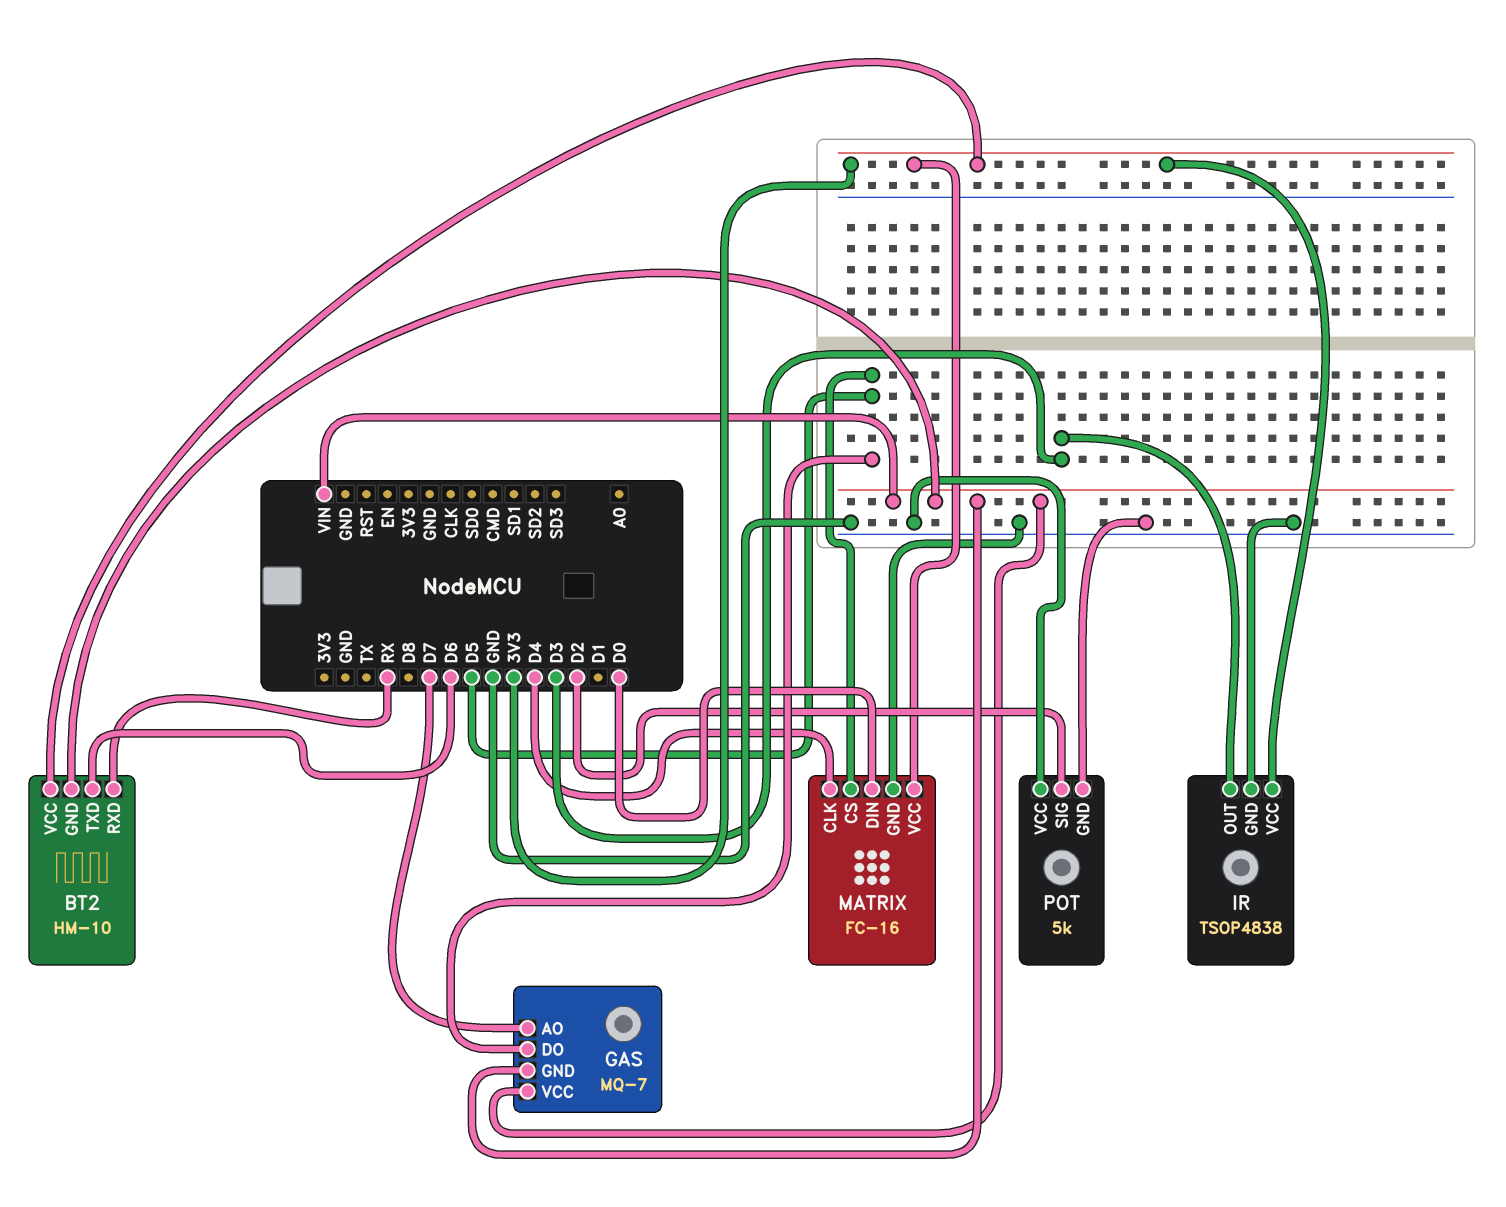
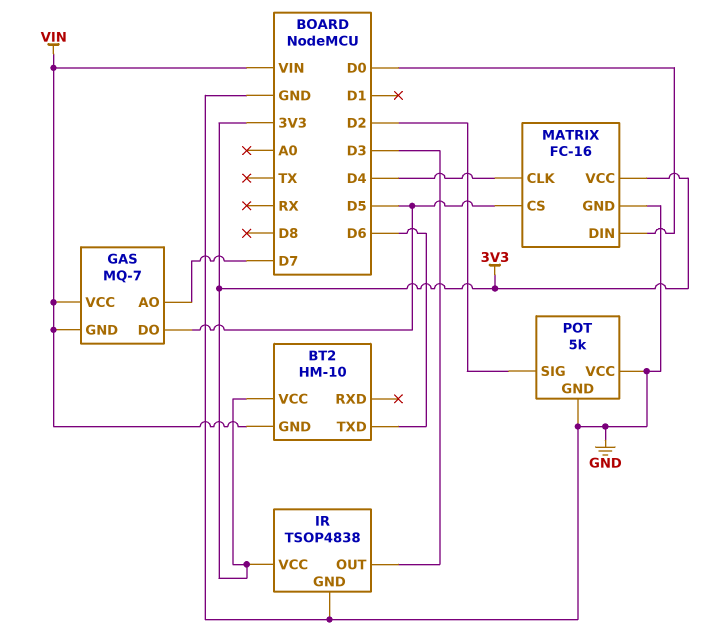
BT2 pin RXD: RX -> none

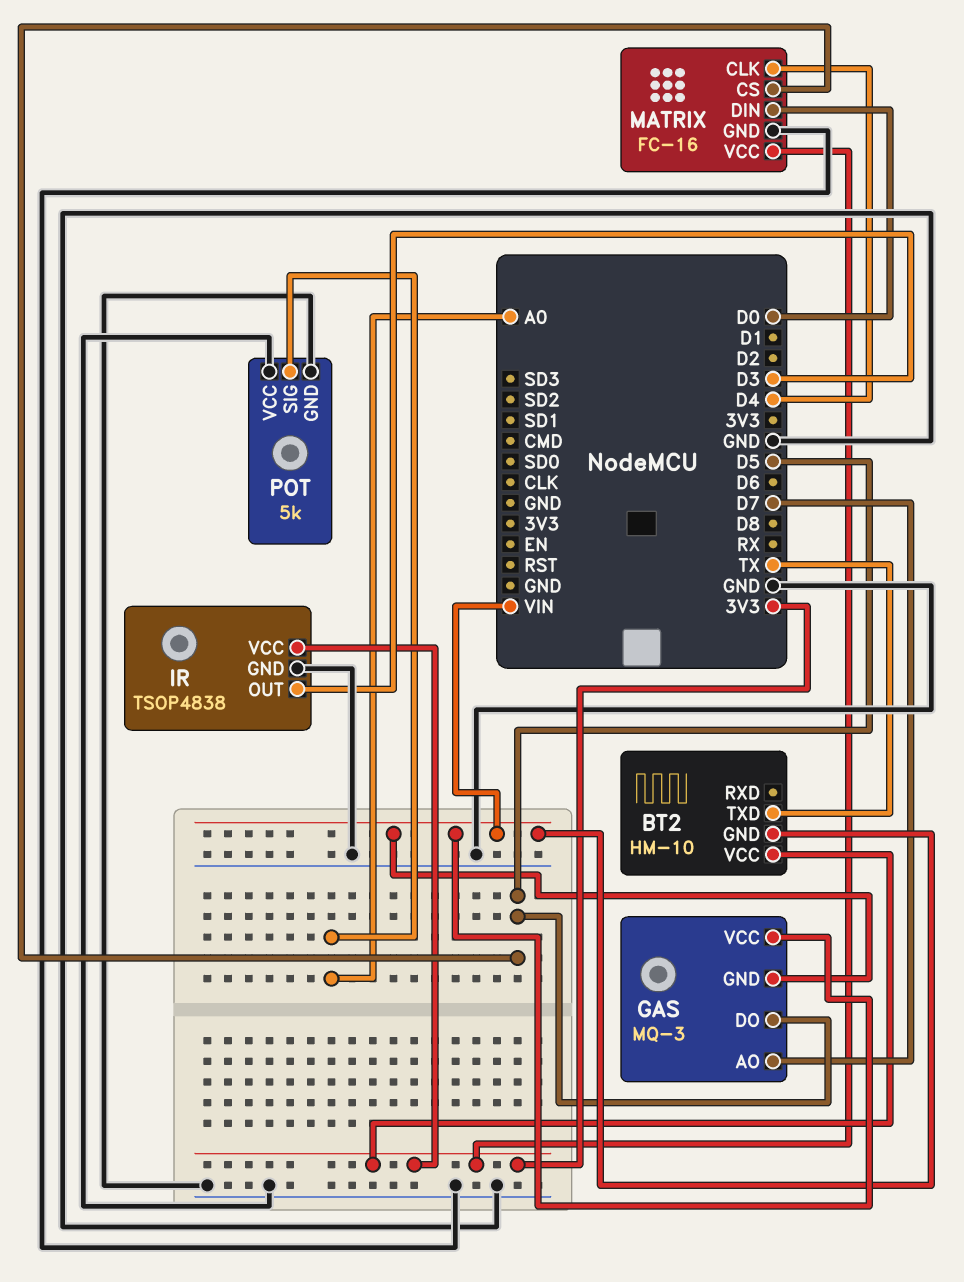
BT2 pin TXD: D6 -> TX
GAS: MQ-7 -> MQ-3
POT pin SIG: D2 -> A0

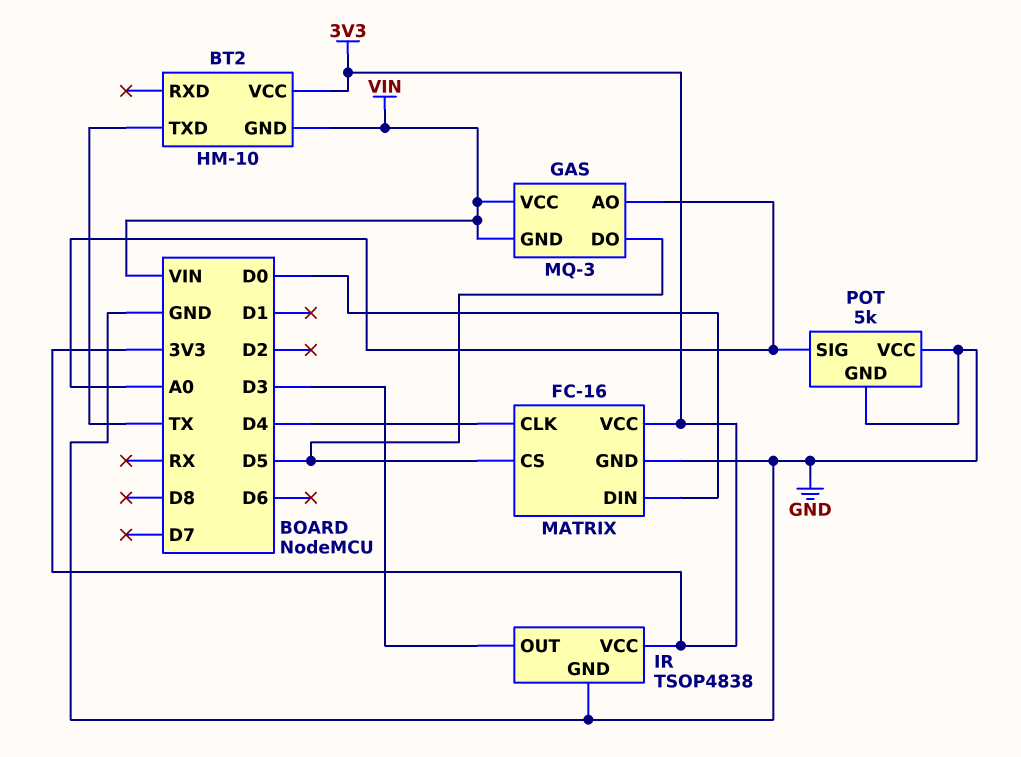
GAS pin AO: D7 -> A0

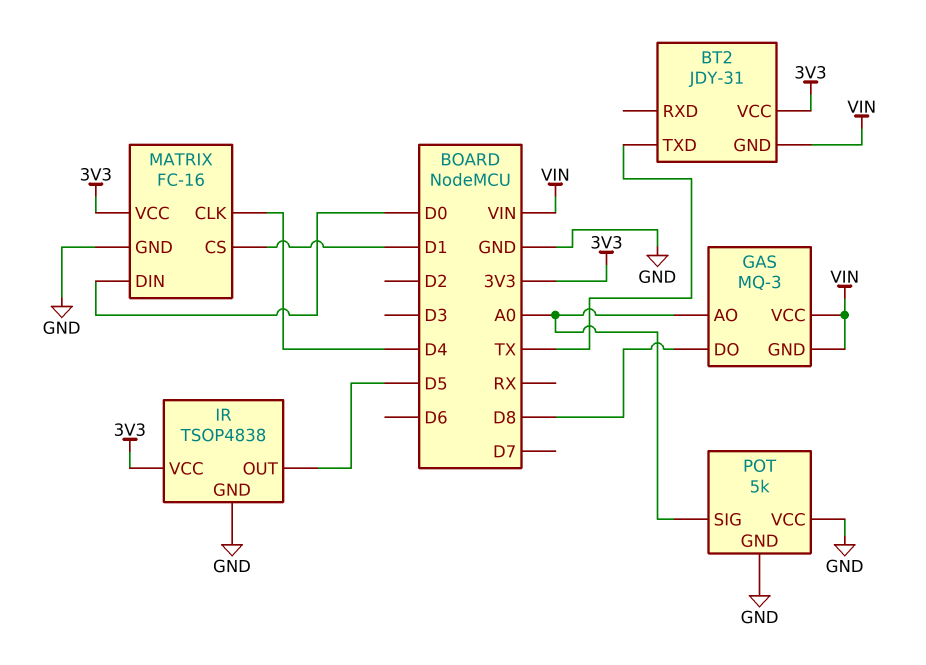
BT2: HM-10 -> JDY-31
GAS pin DO: D5 -> D8
IR pin OUT: D3 -> D5
MATRIX pin CS: D5 -> D1

